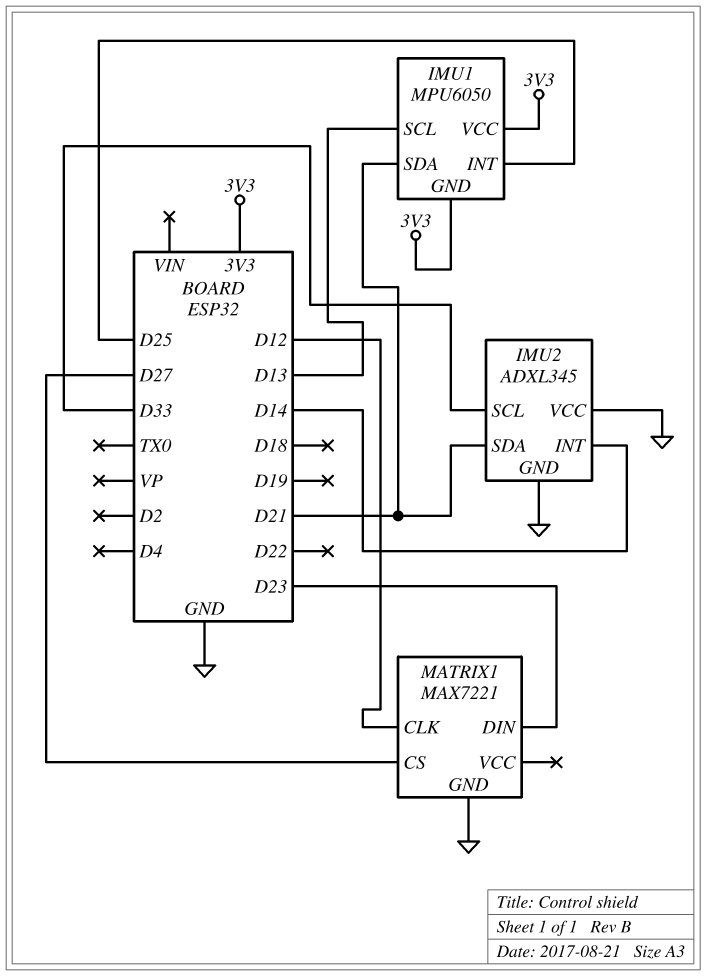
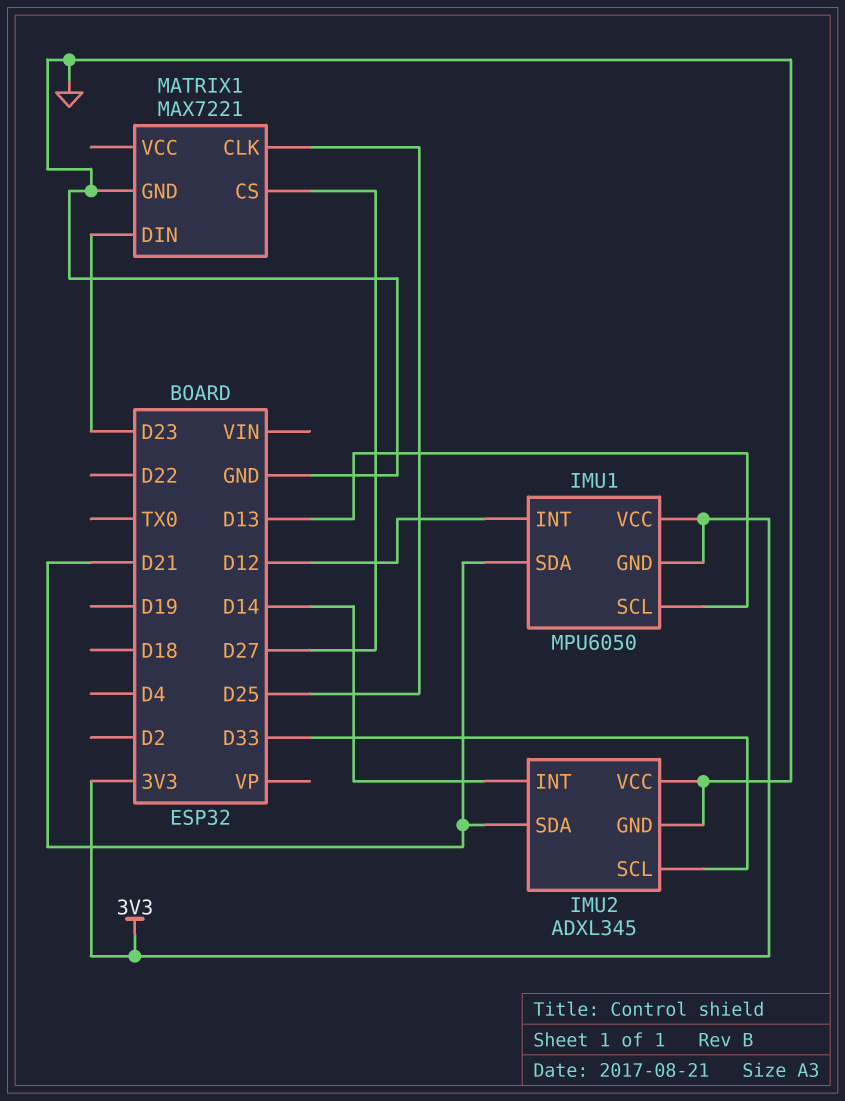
IMU1 pin INT: D25 -> D12
MATRIX1 pin CLK: D12 -> D25

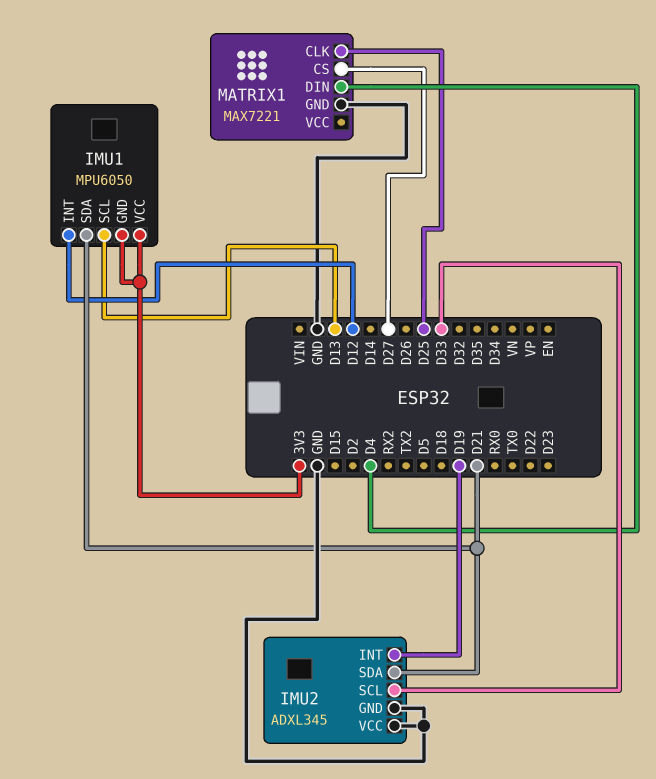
IMU2 pin INT: D14 -> D19
MATRIX1 pin DIN: D23 -> D4

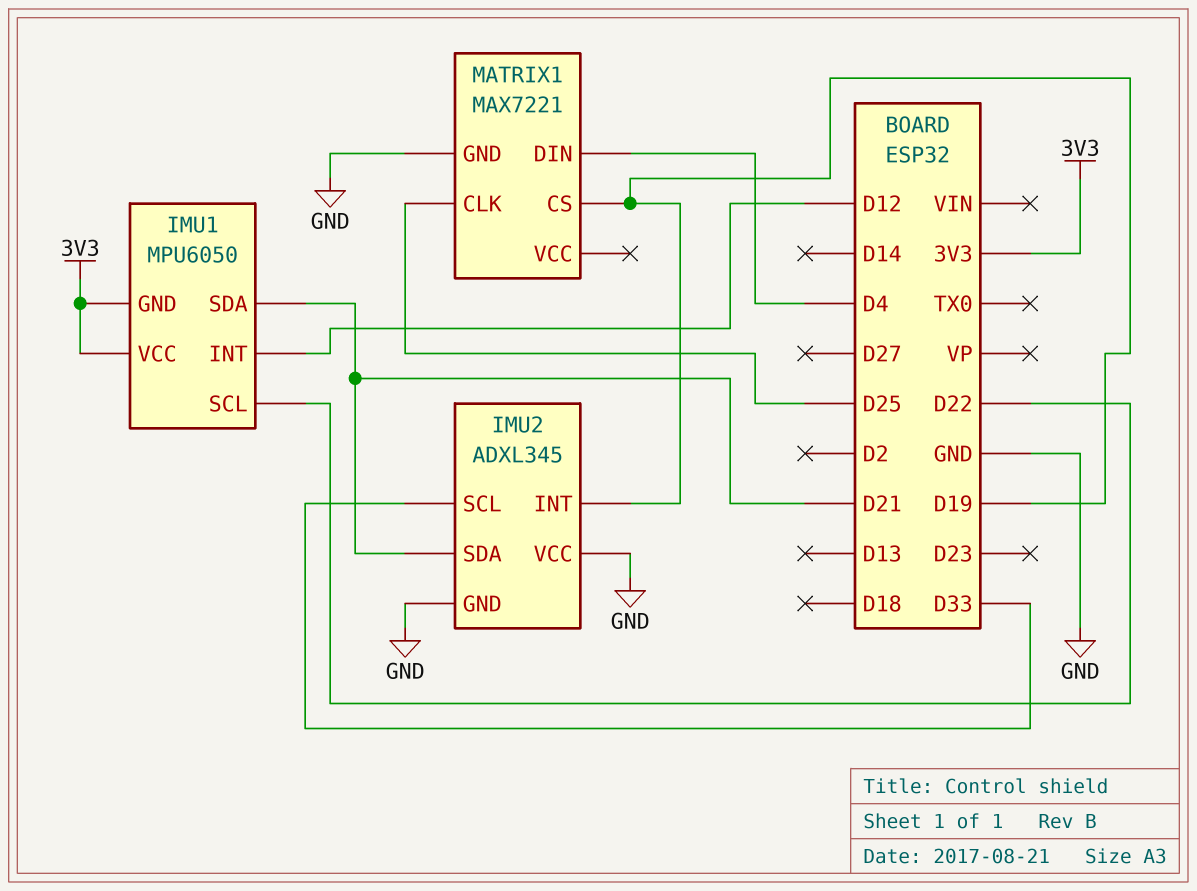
IMU1 pin SCL: D13 -> D22
MATRIX1 pin CS: D27 -> D19

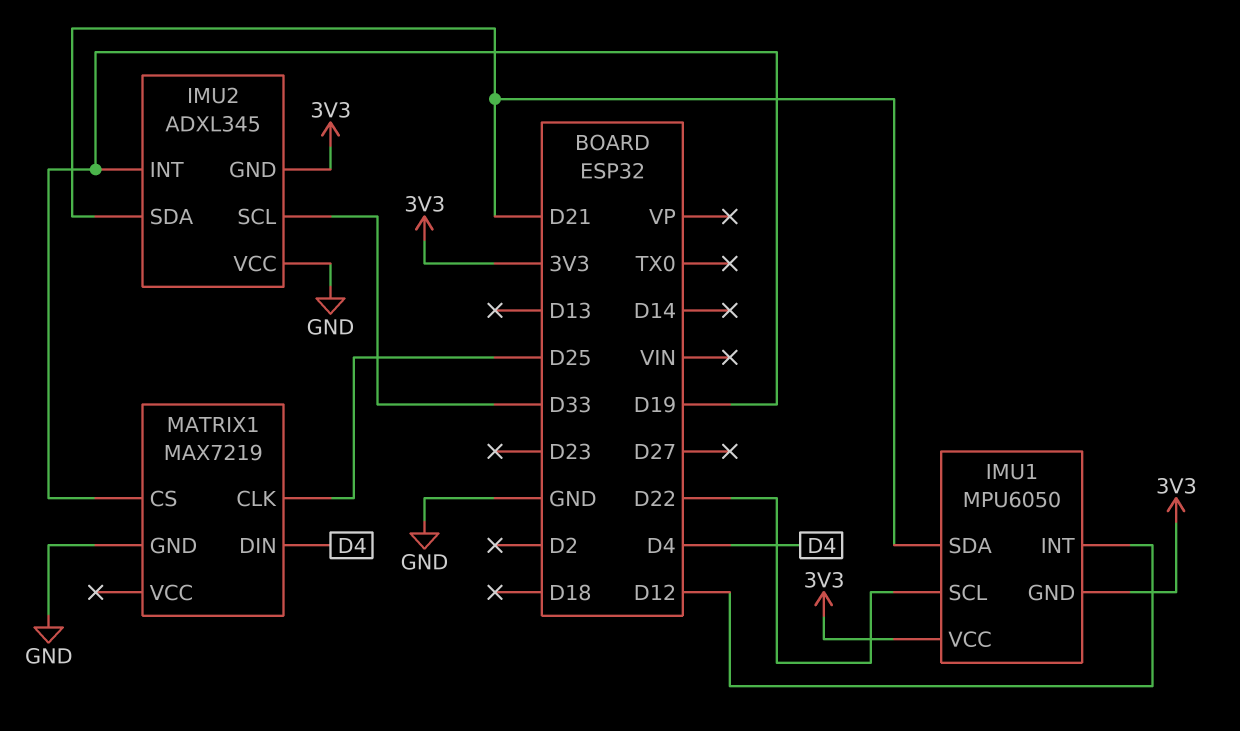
IMU2 pin GND: GND -> 3V3
MATRIX1: MAX7221 -> MAX7219

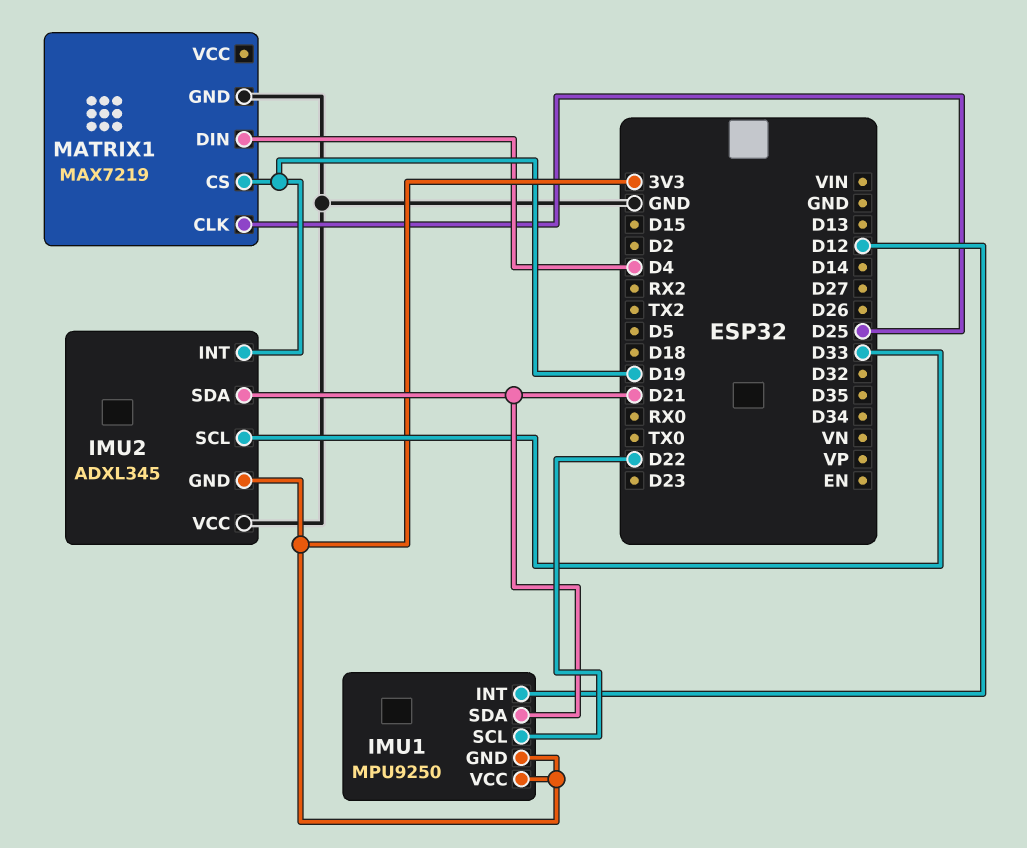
IMU1: MPU6050 -> MPU9250

